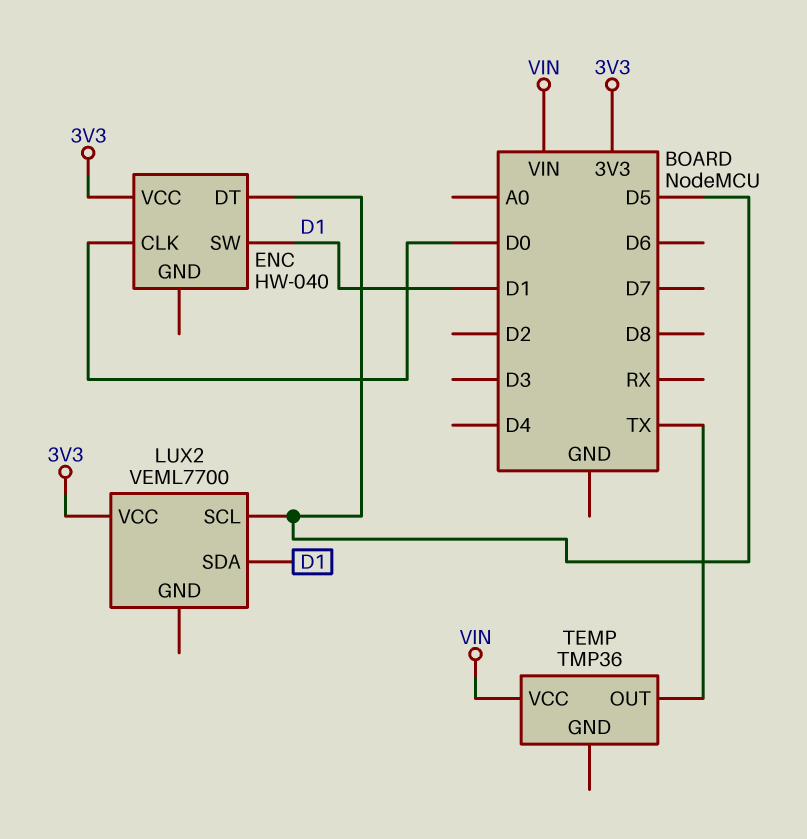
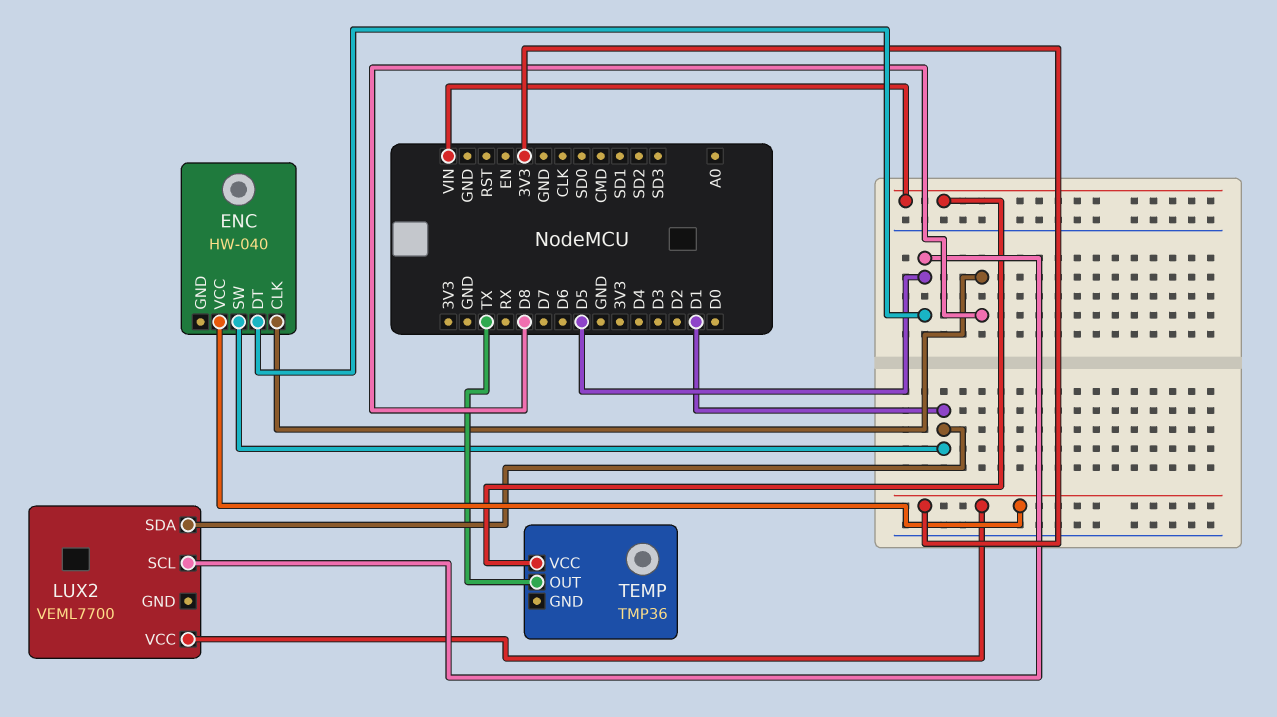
ENC pin CLK: D0 -> D8

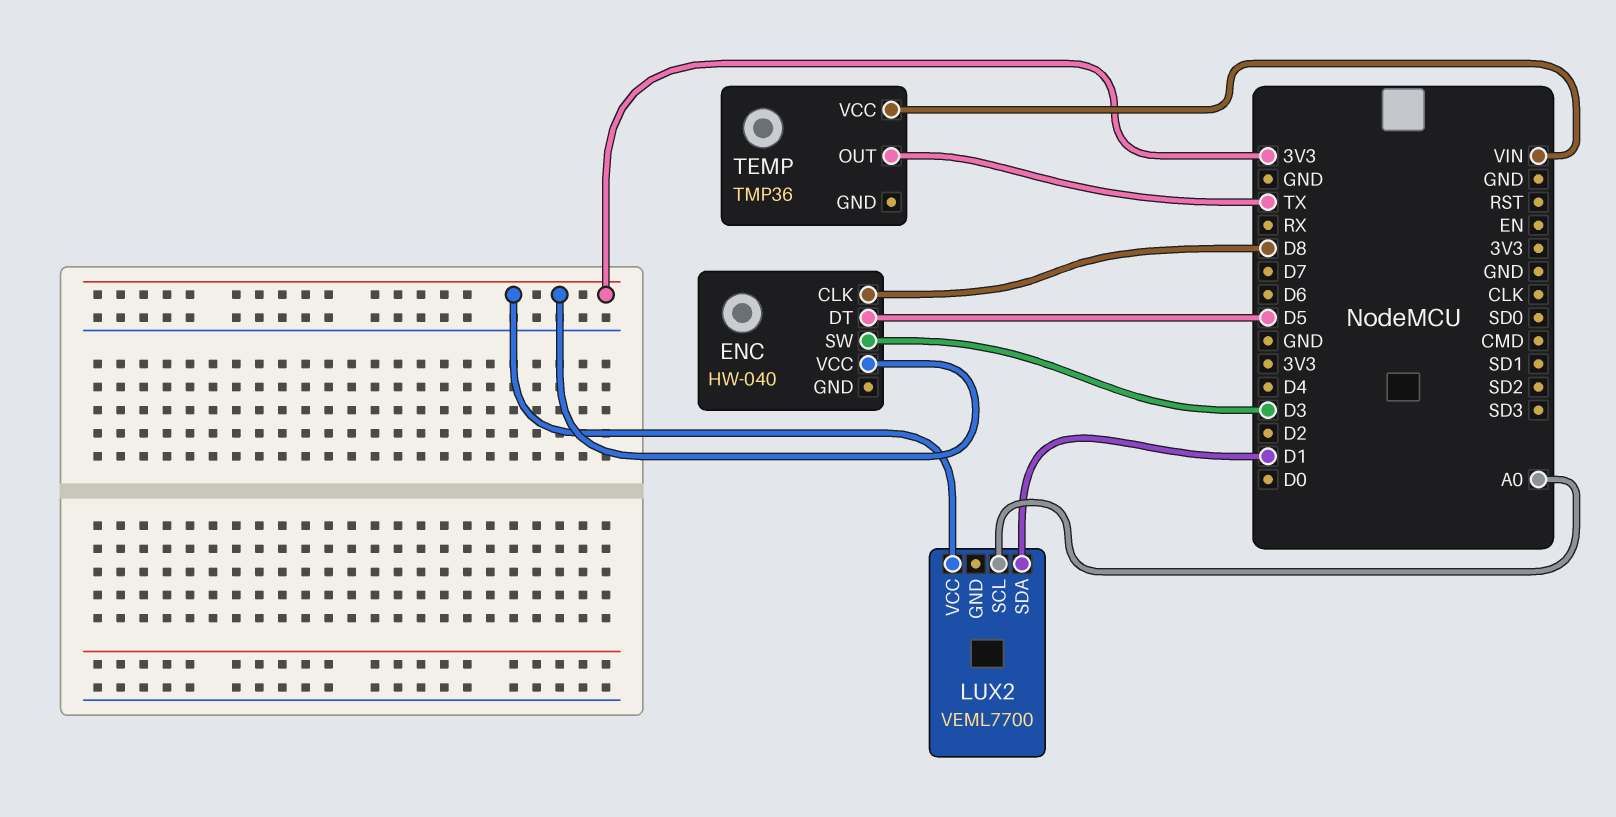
ENC pin SW: D1 -> D3
LUX2 pin SCL: D5 -> A0

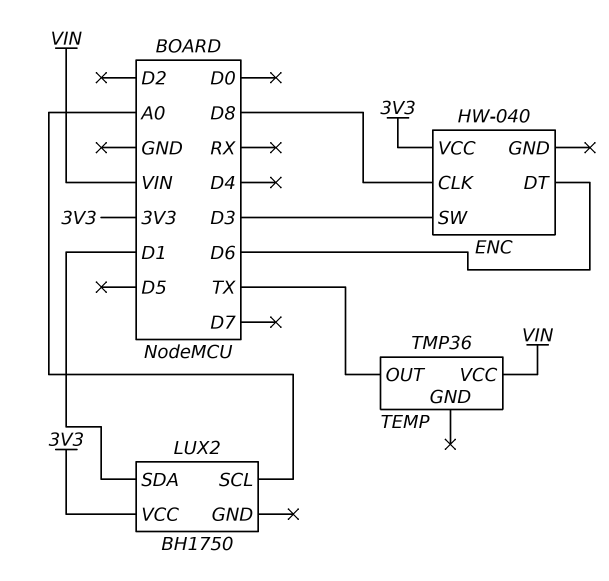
ENC pin DT: D5 -> D6
LUX2: VEML7700 -> BH1750

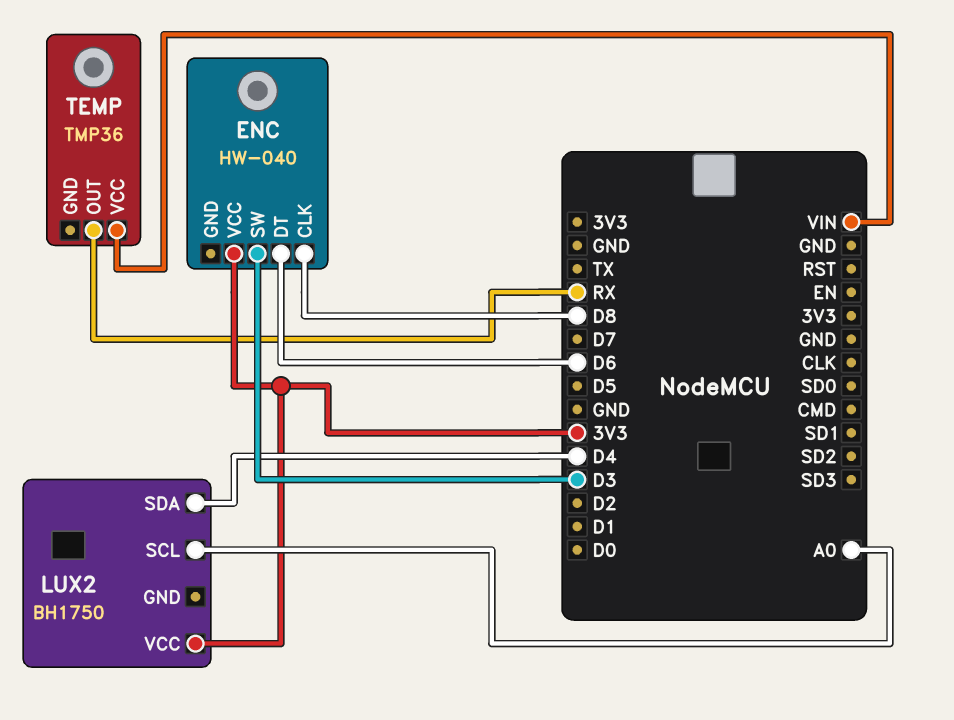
LUX2 pin SDA: D1 -> D4
TEMP pin OUT: TX -> RX

